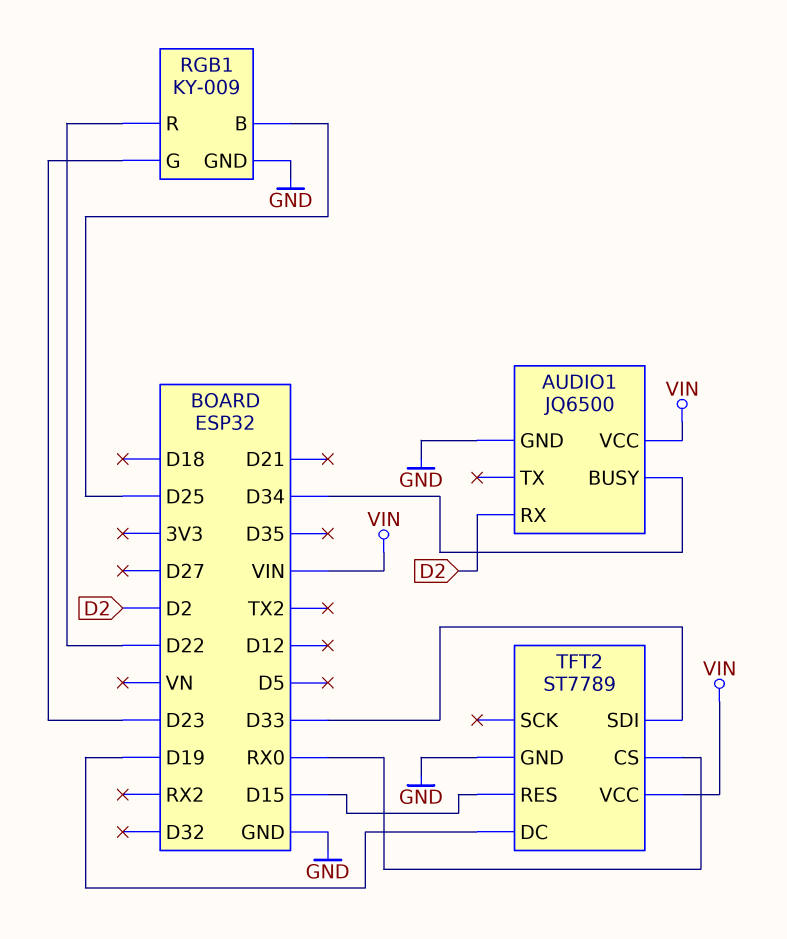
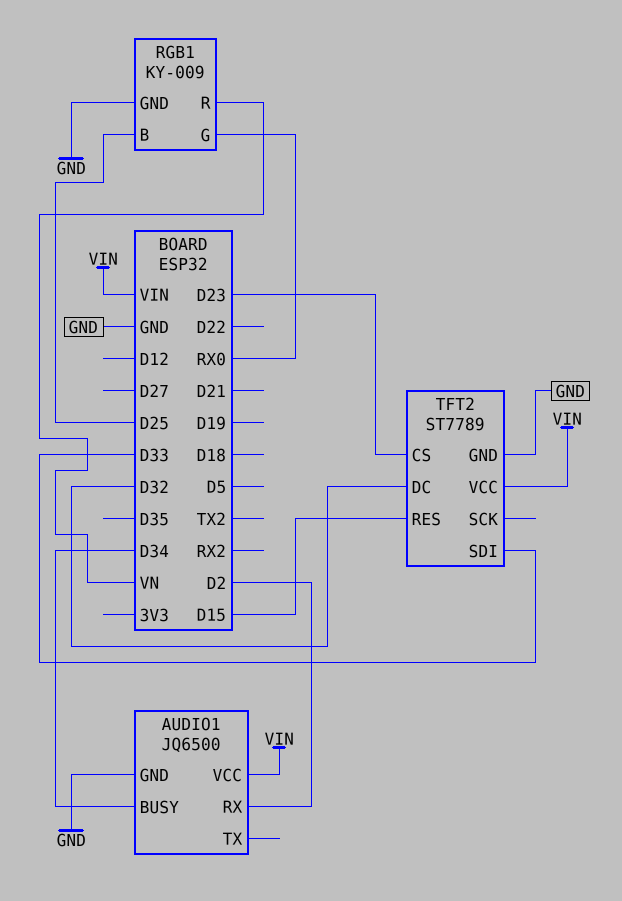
RGB1 pin G: D23 -> RX0
RGB1 pin R: D22 -> VN
TFT2 pin CS: RX0 -> D23
TFT2 pin DC: D19 -> D32

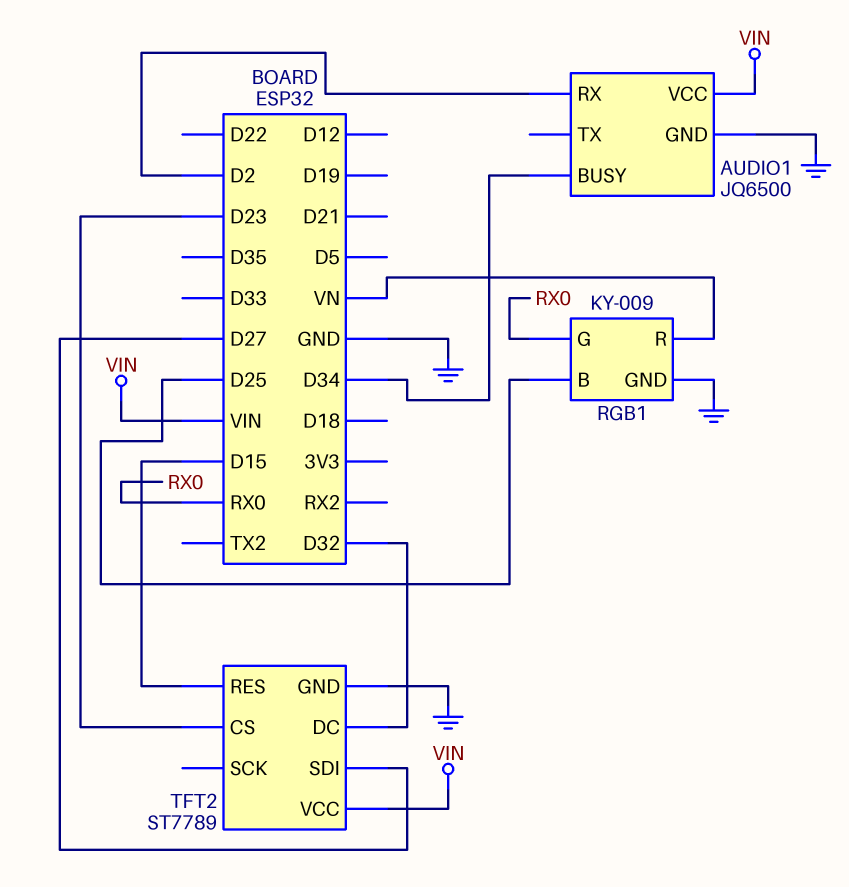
TFT2 pin SDI: D33 -> D27

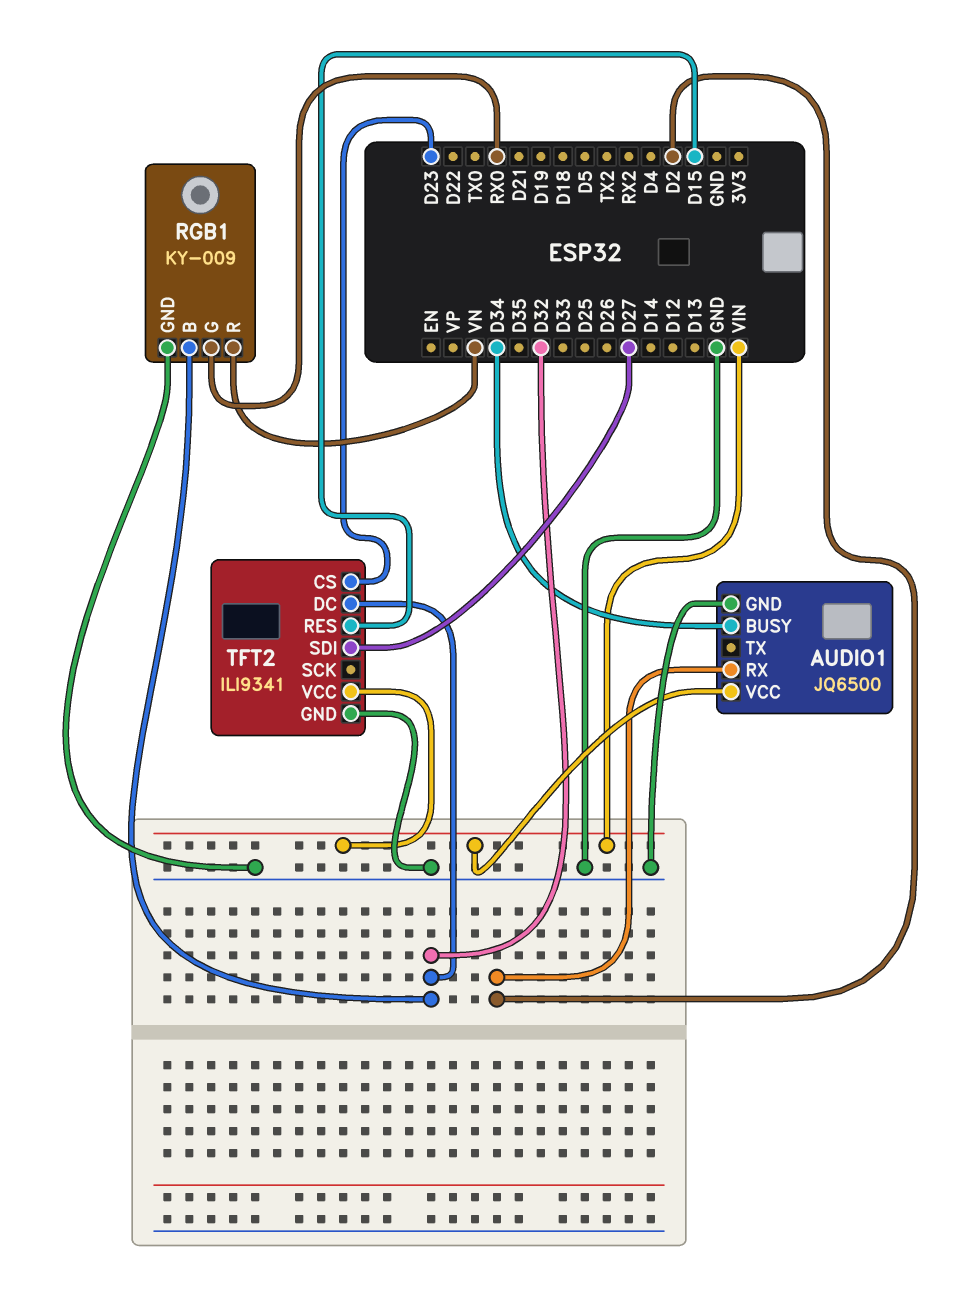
RGB1 pin B: D25 -> D32
TFT2: ST7789 -> ILI9341

